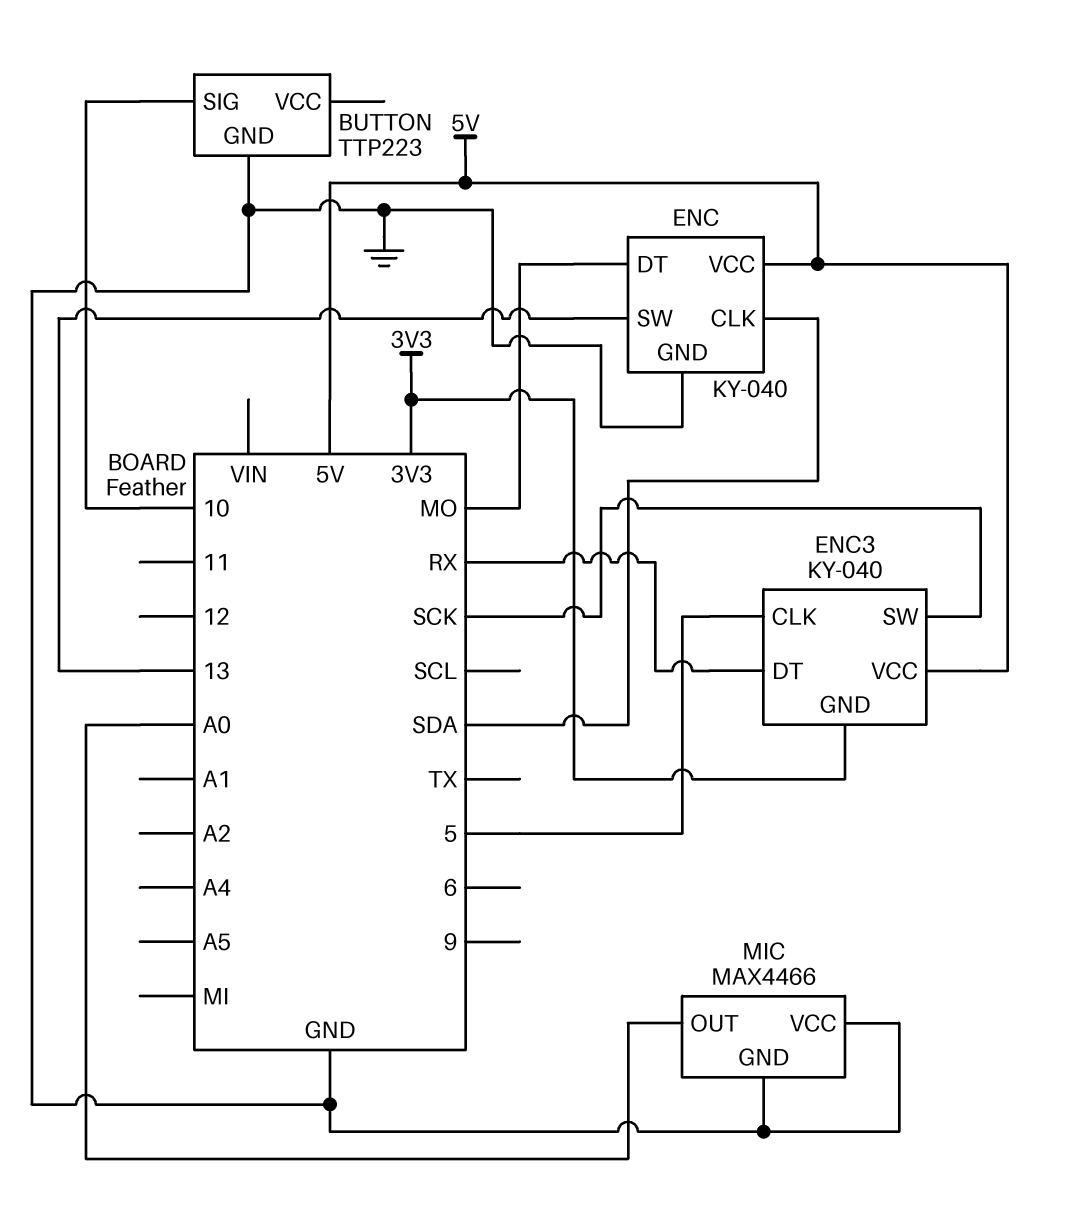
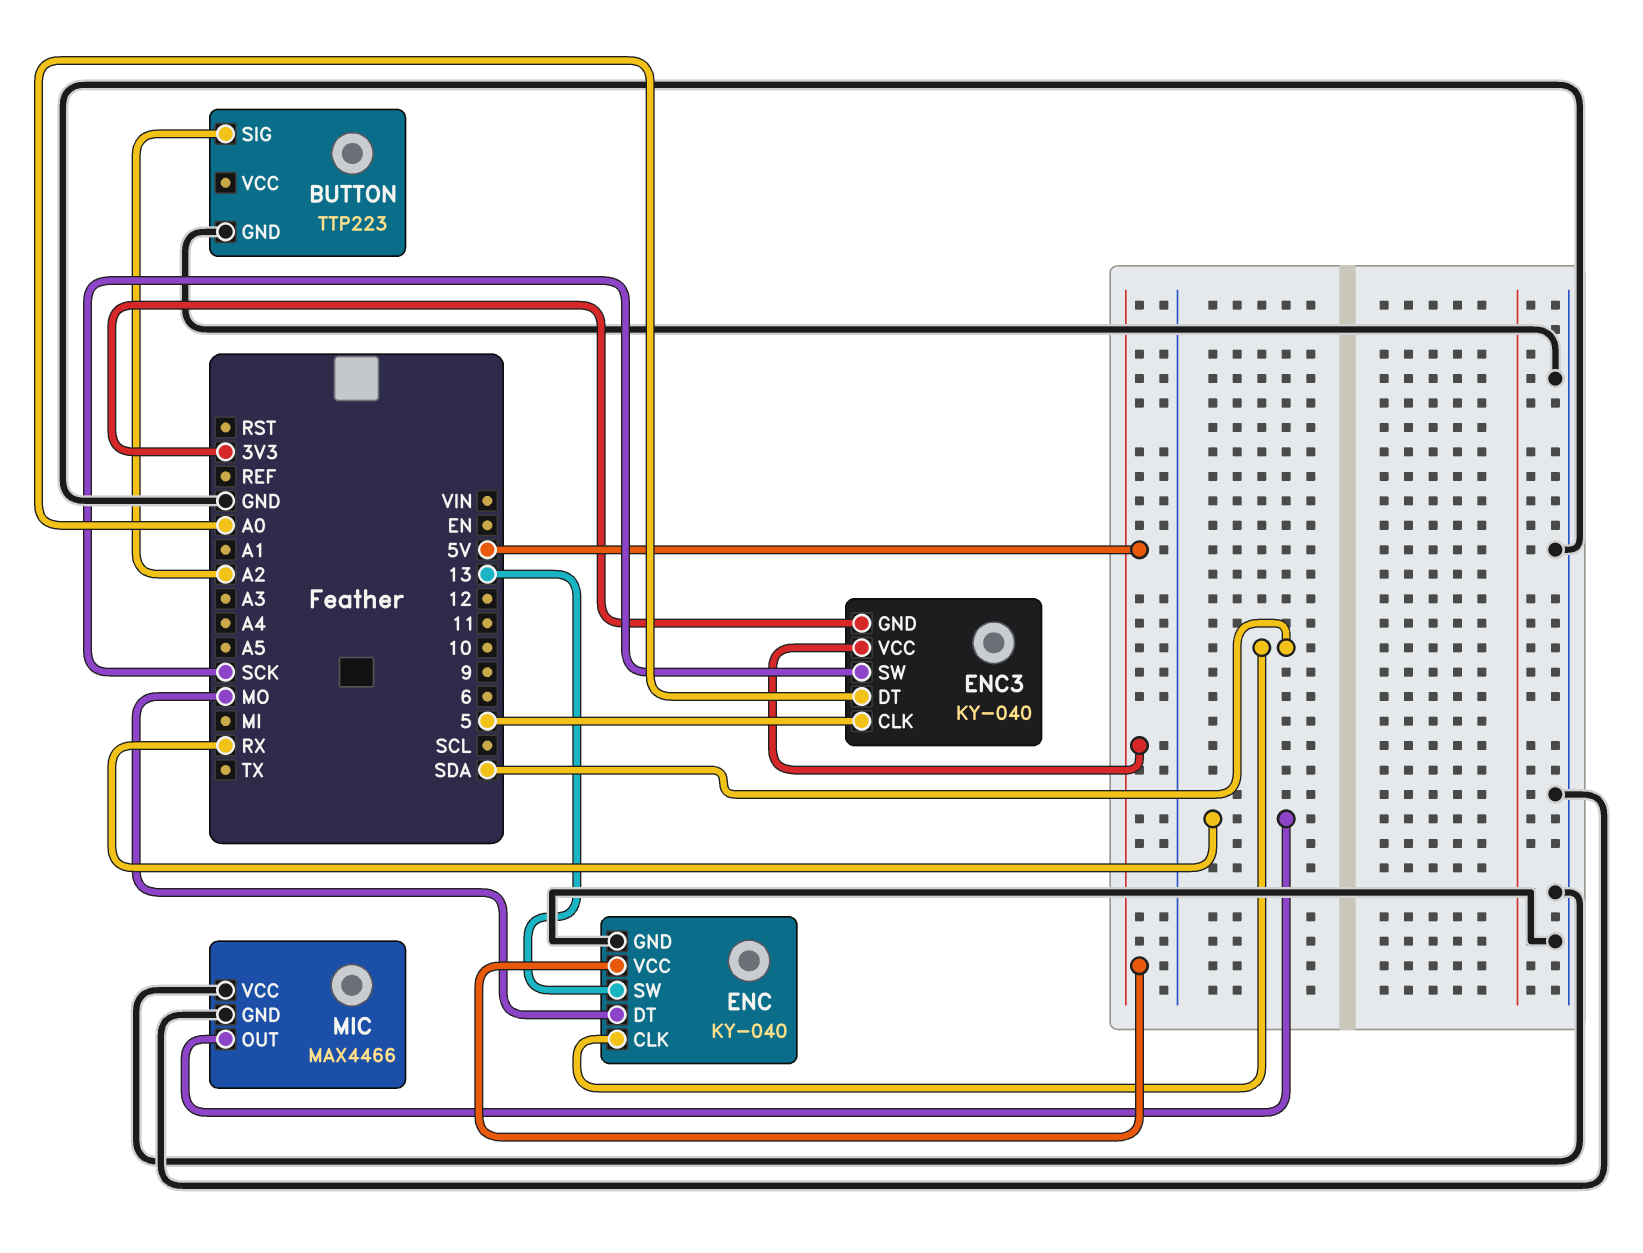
BUTTON pin SIG: 10 -> A2
ENC3 pin DT: RX -> A0
MIC pin OUT: A0 -> RX

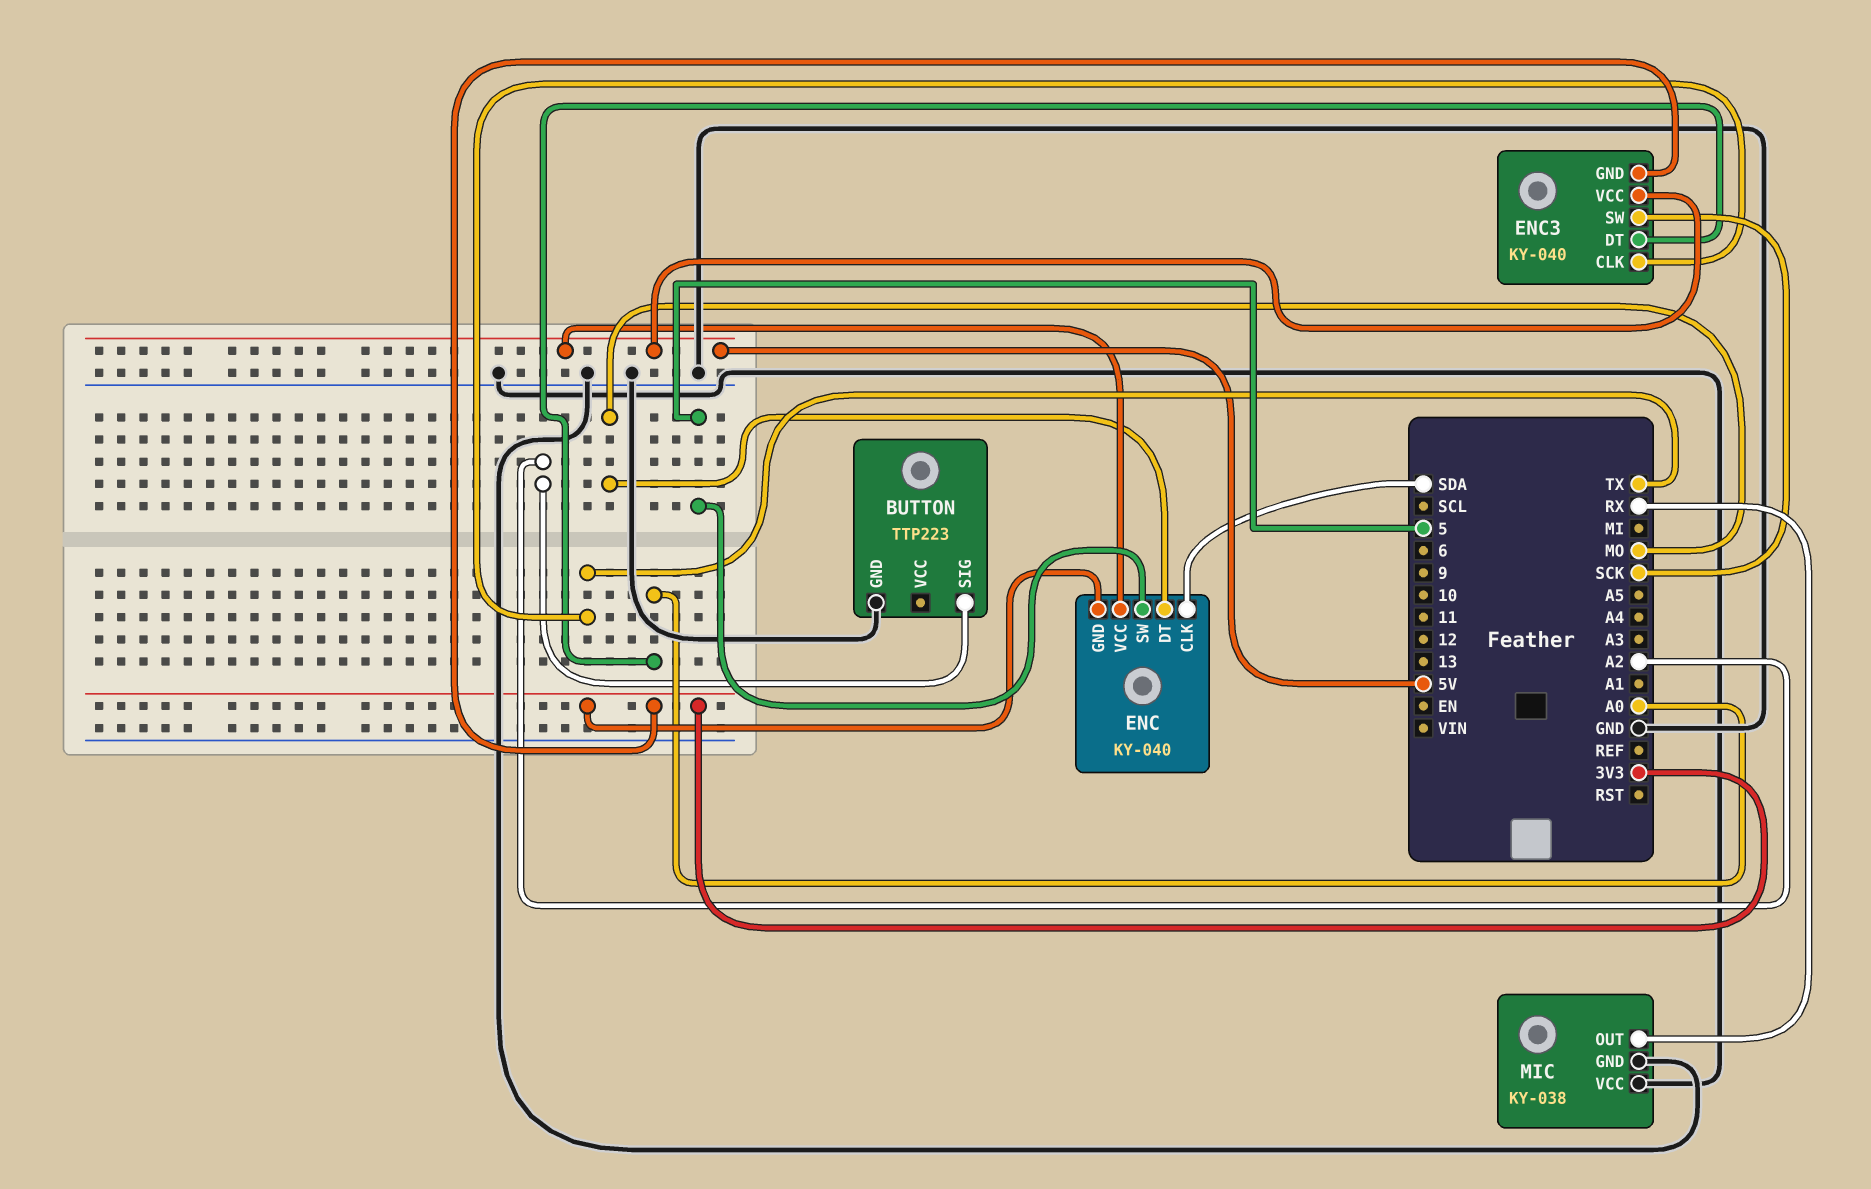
ENC pin GND: GND -> 3V3
ENC pin SW: 13 -> 5
ENC3 pin CLK: 5 -> TX
MIC: MAX4466 -> KY-038

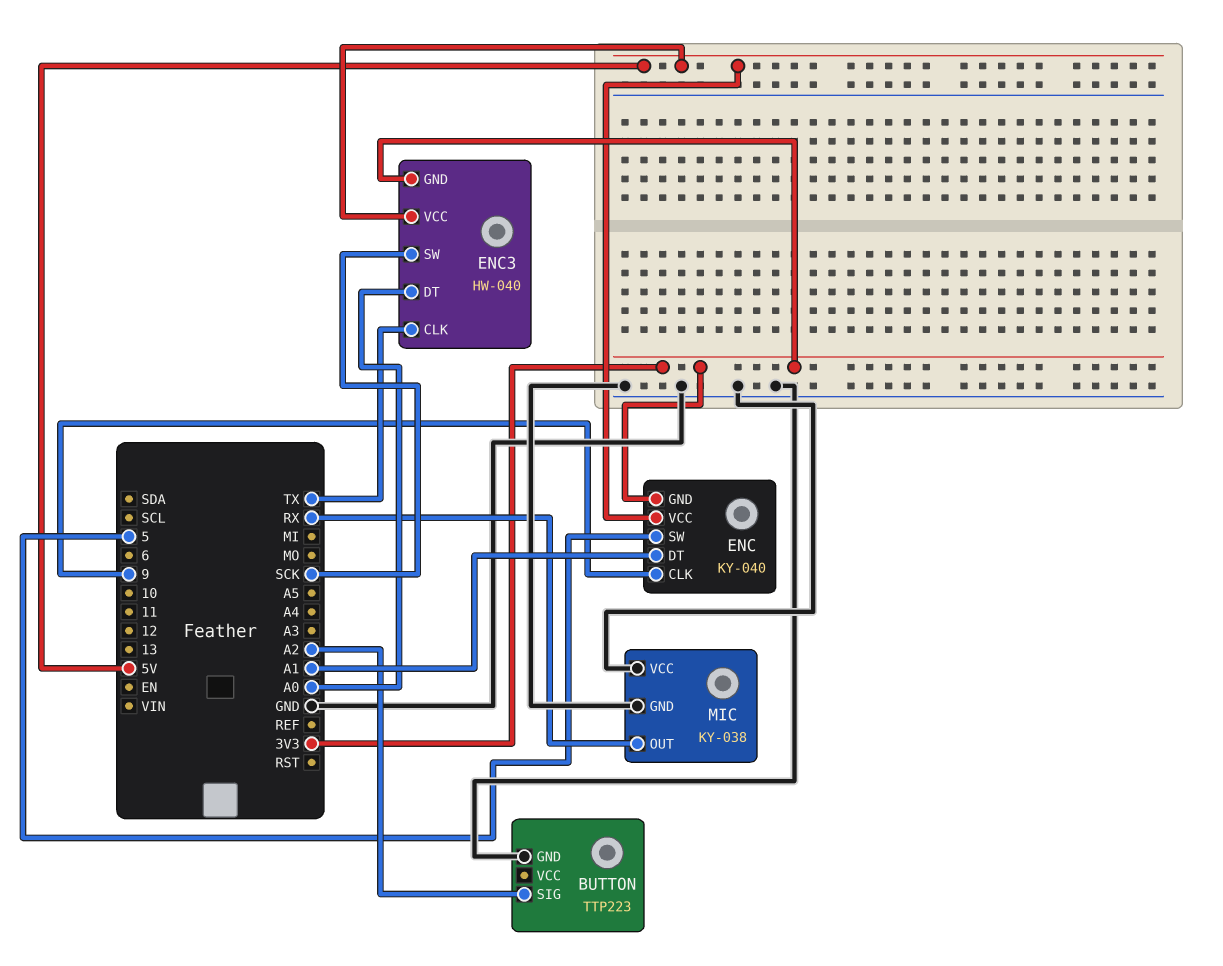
ENC pin CLK: SDA -> 9
ENC pin DT: MO -> A1
ENC3: KY-040 -> HW-040

